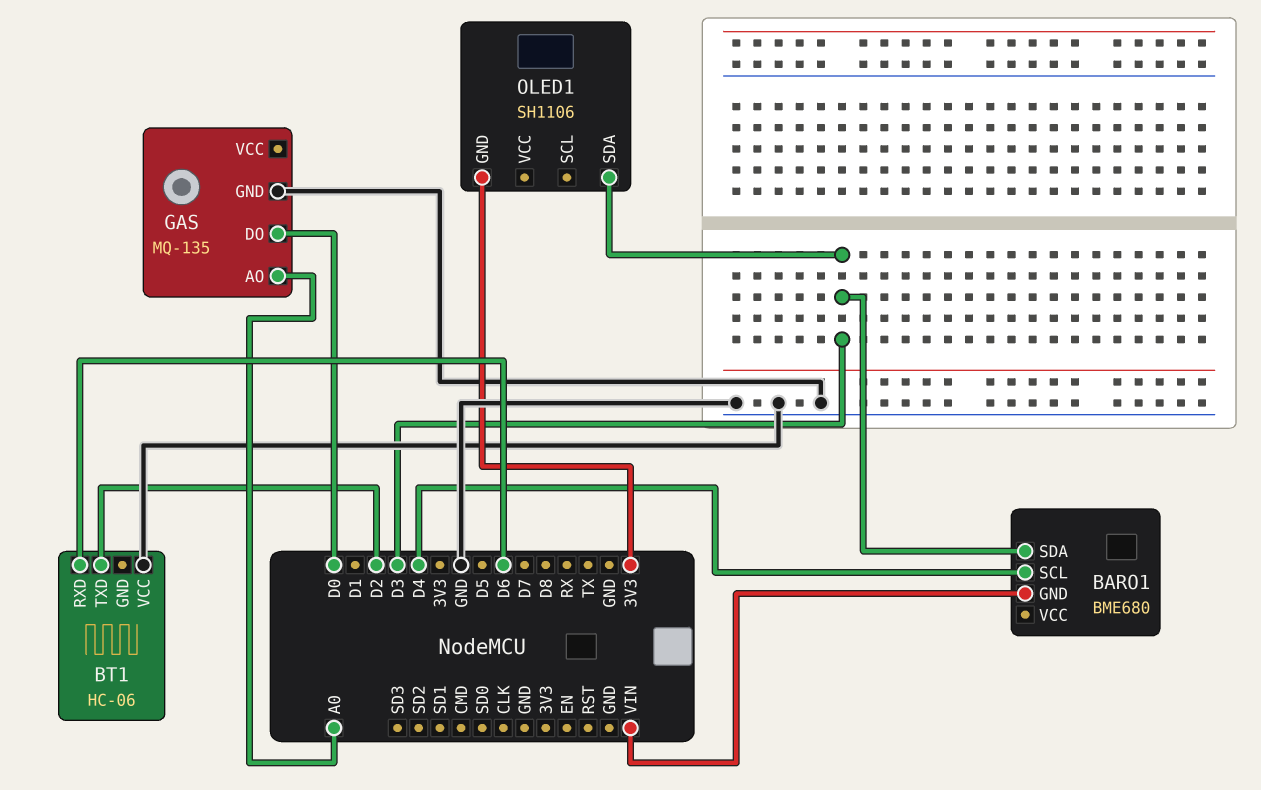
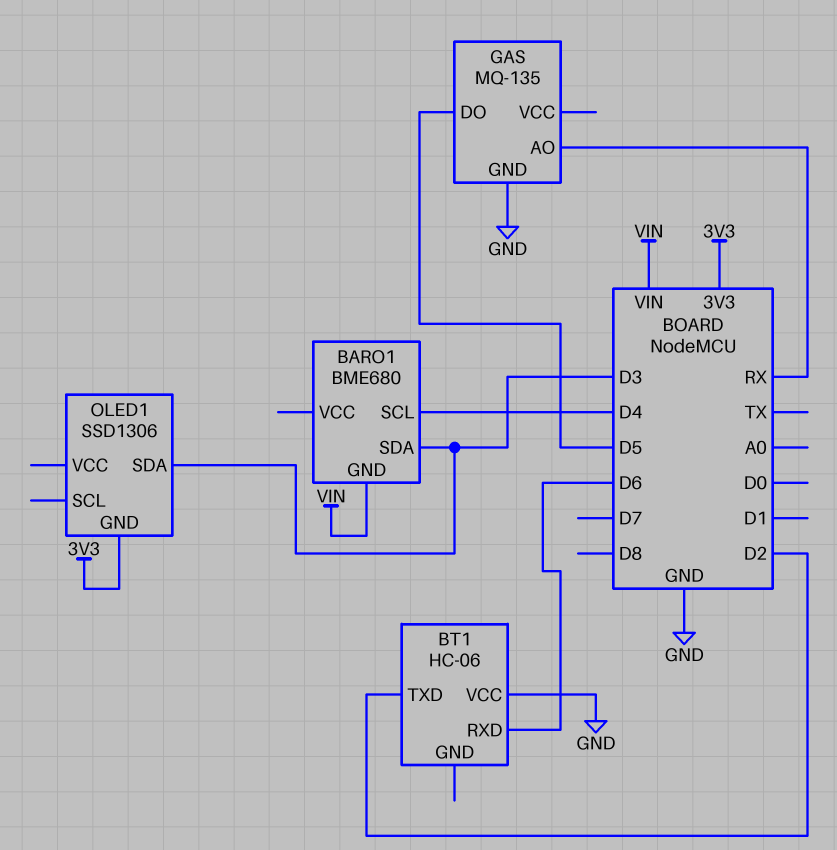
GAS pin AO: A0 -> RX
GAS pin DO: D0 -> D5
OLED1: SH1106 -> SSD1306

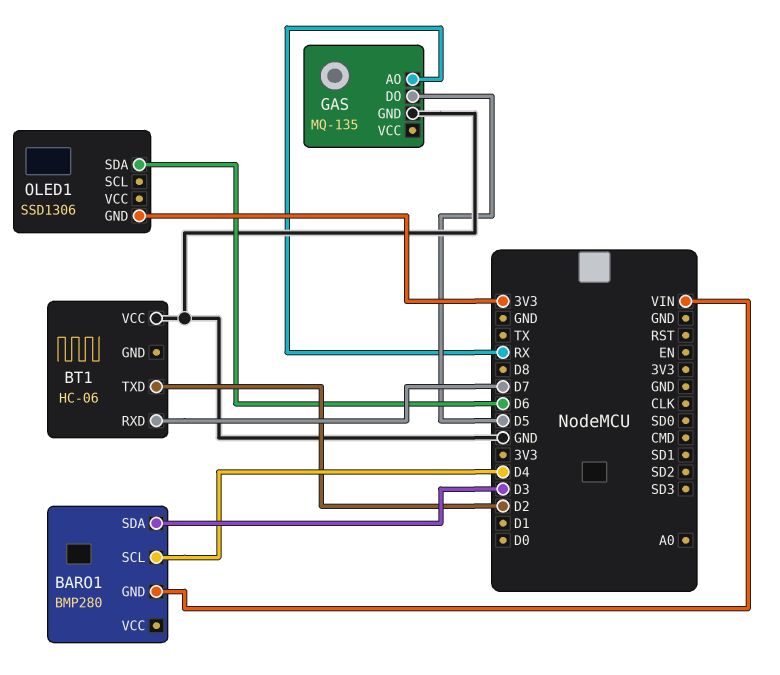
BARO1: BME680 -> BMP280
BT1 pin RXD: D6 -> D7
OLED1 pin SDA: D3 -> D6

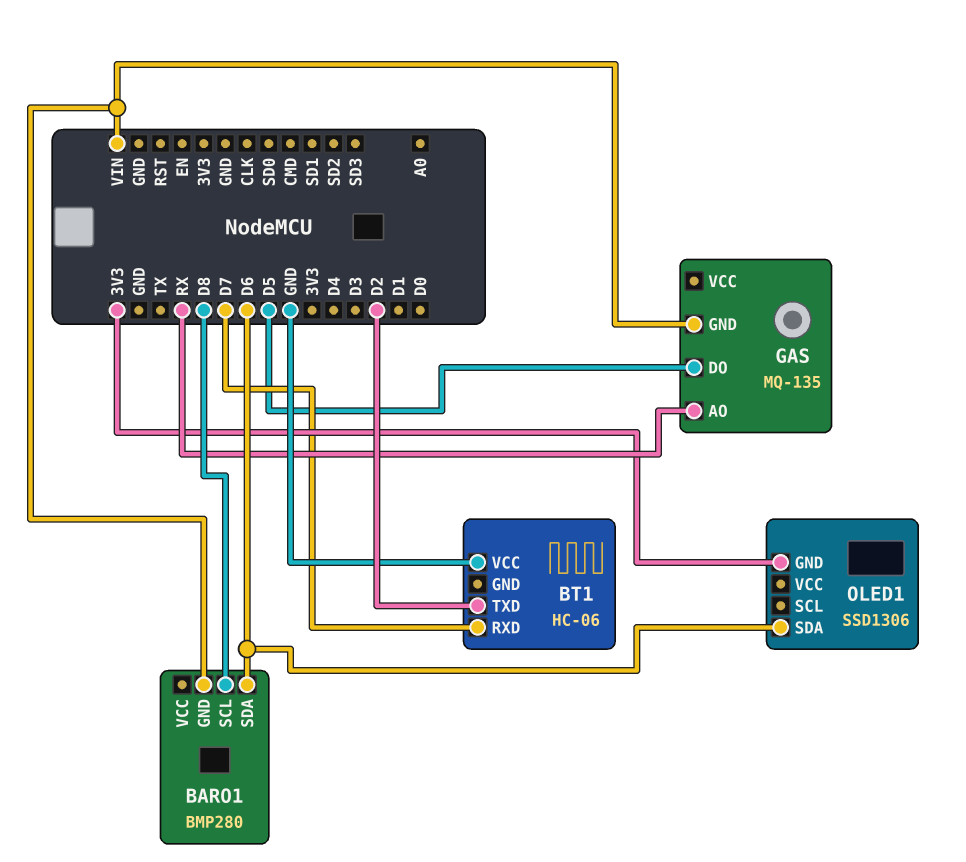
BARO1 pin SCL: D4 -> D8
BARO1 pin SDA: D3 -> D6
GAS pin GND: GND -> VIN

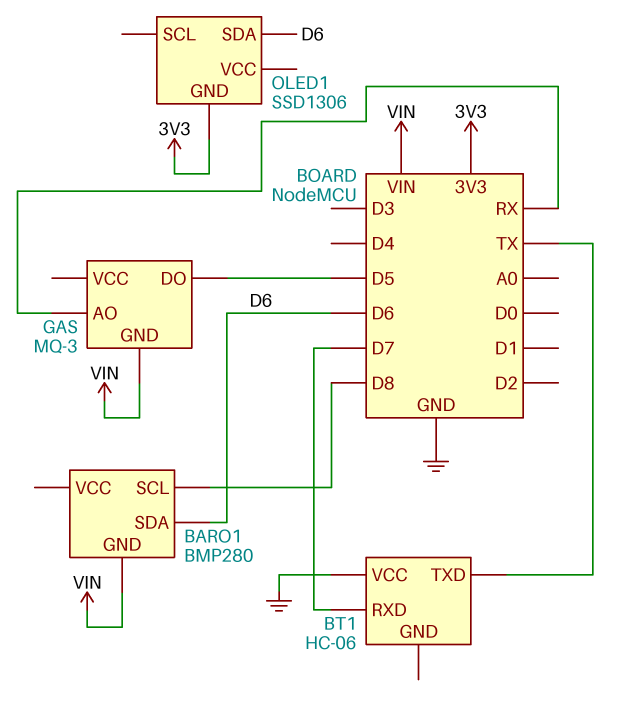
BT1 pin TXD: D2 -> TX
GAS: MQ-135 -> MQ-3

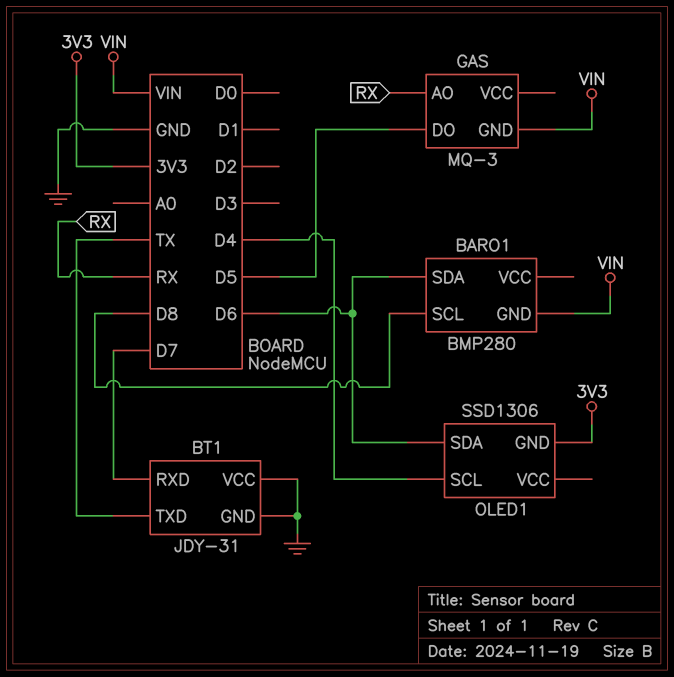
BT1: HC-06 -> JDY-31
BT1 pin GND: none -> GND
OLED1 pin SCL: none -> D4

